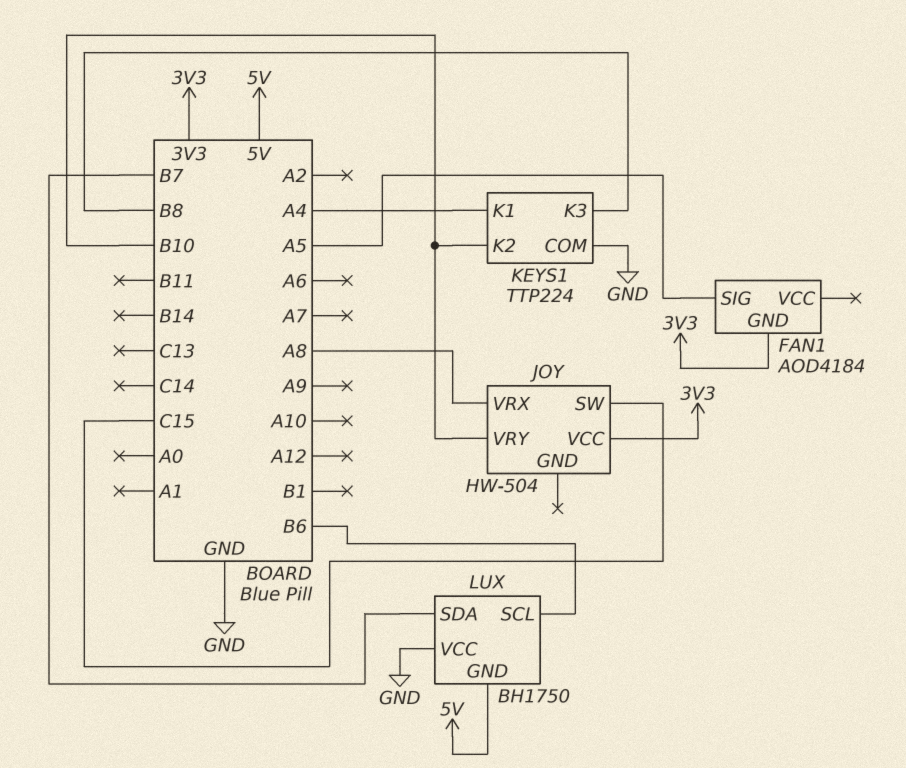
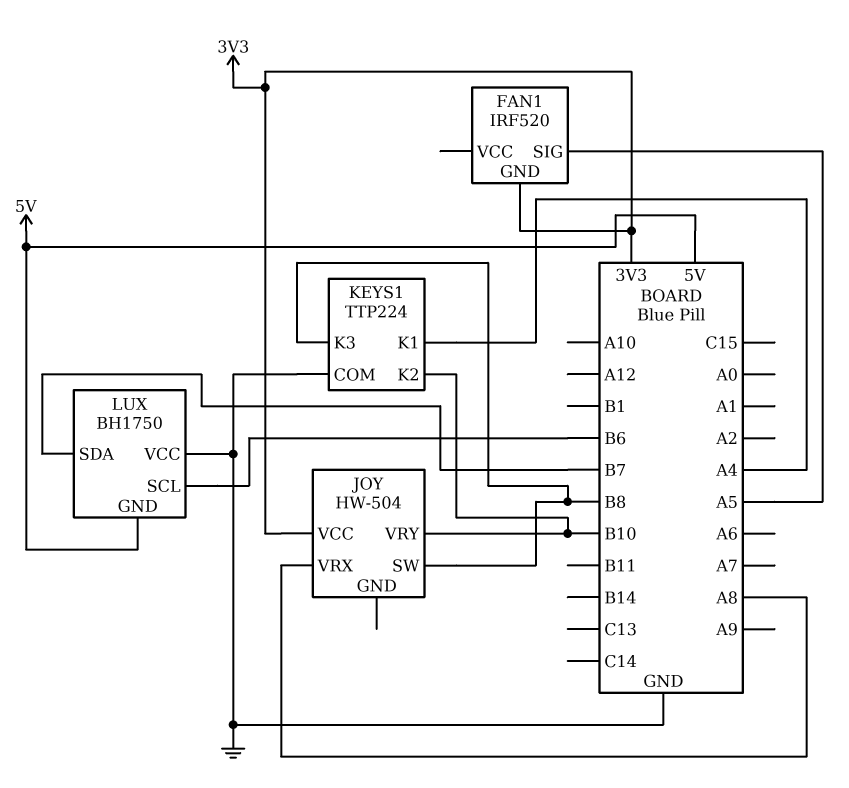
FAN1: AOD4184 -> IRF520
JOY pin SW: C15 -> B8

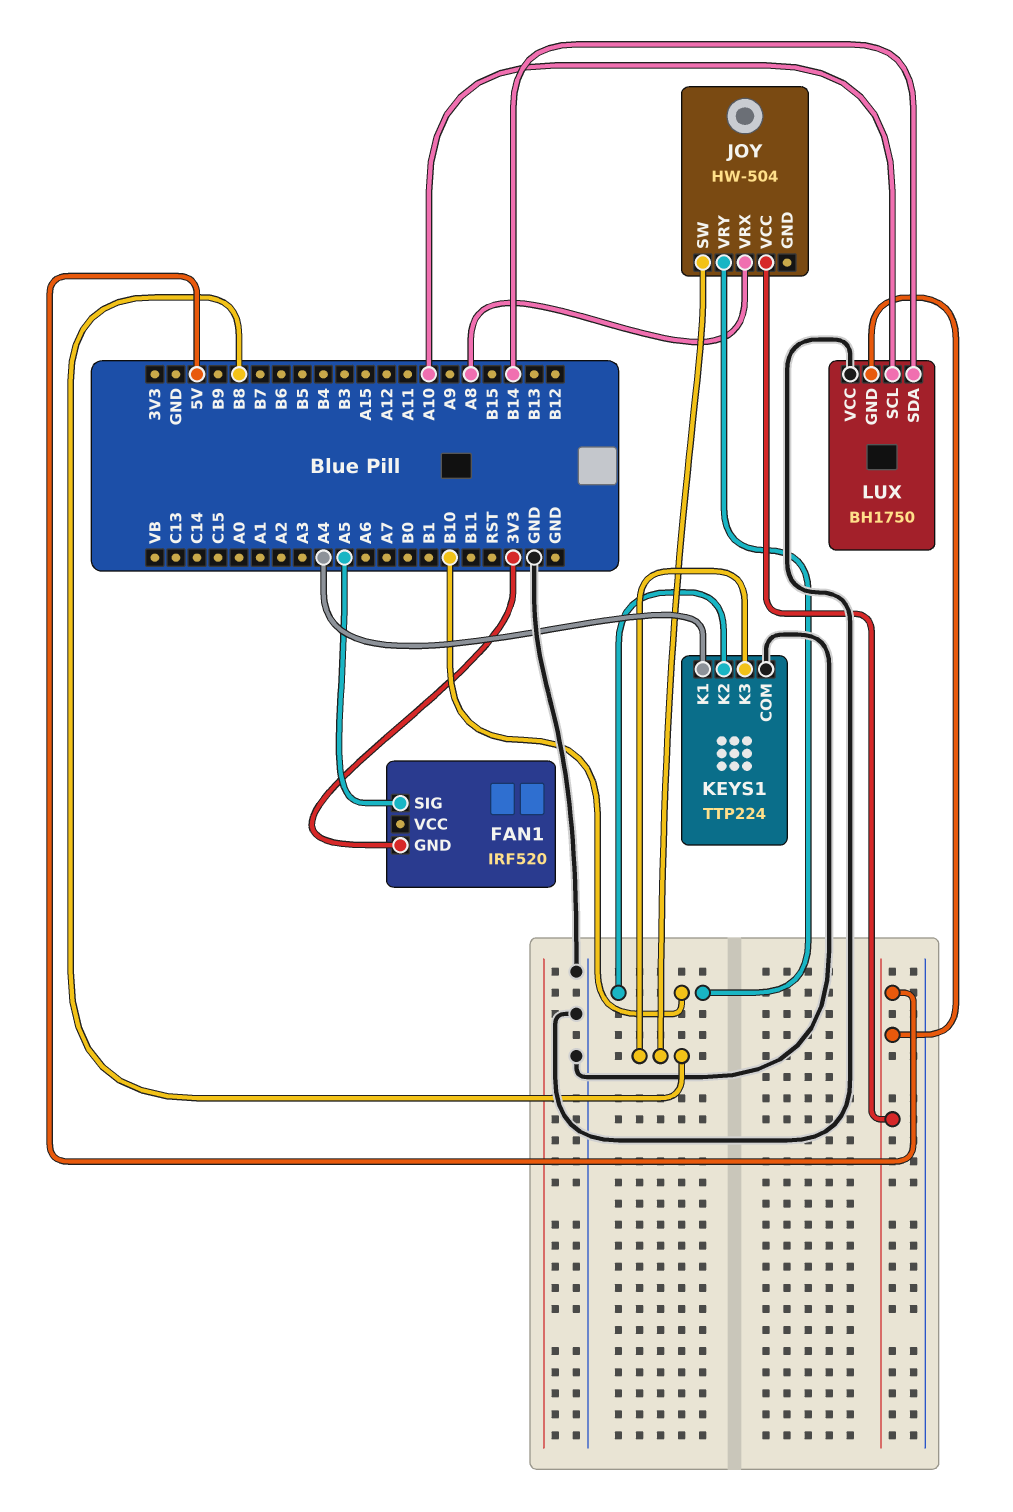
JOY pin VCC: 3V3 -> 5V
LUX pin SCL: B6 -> A10
LUX pin SDA: B7 -> B14

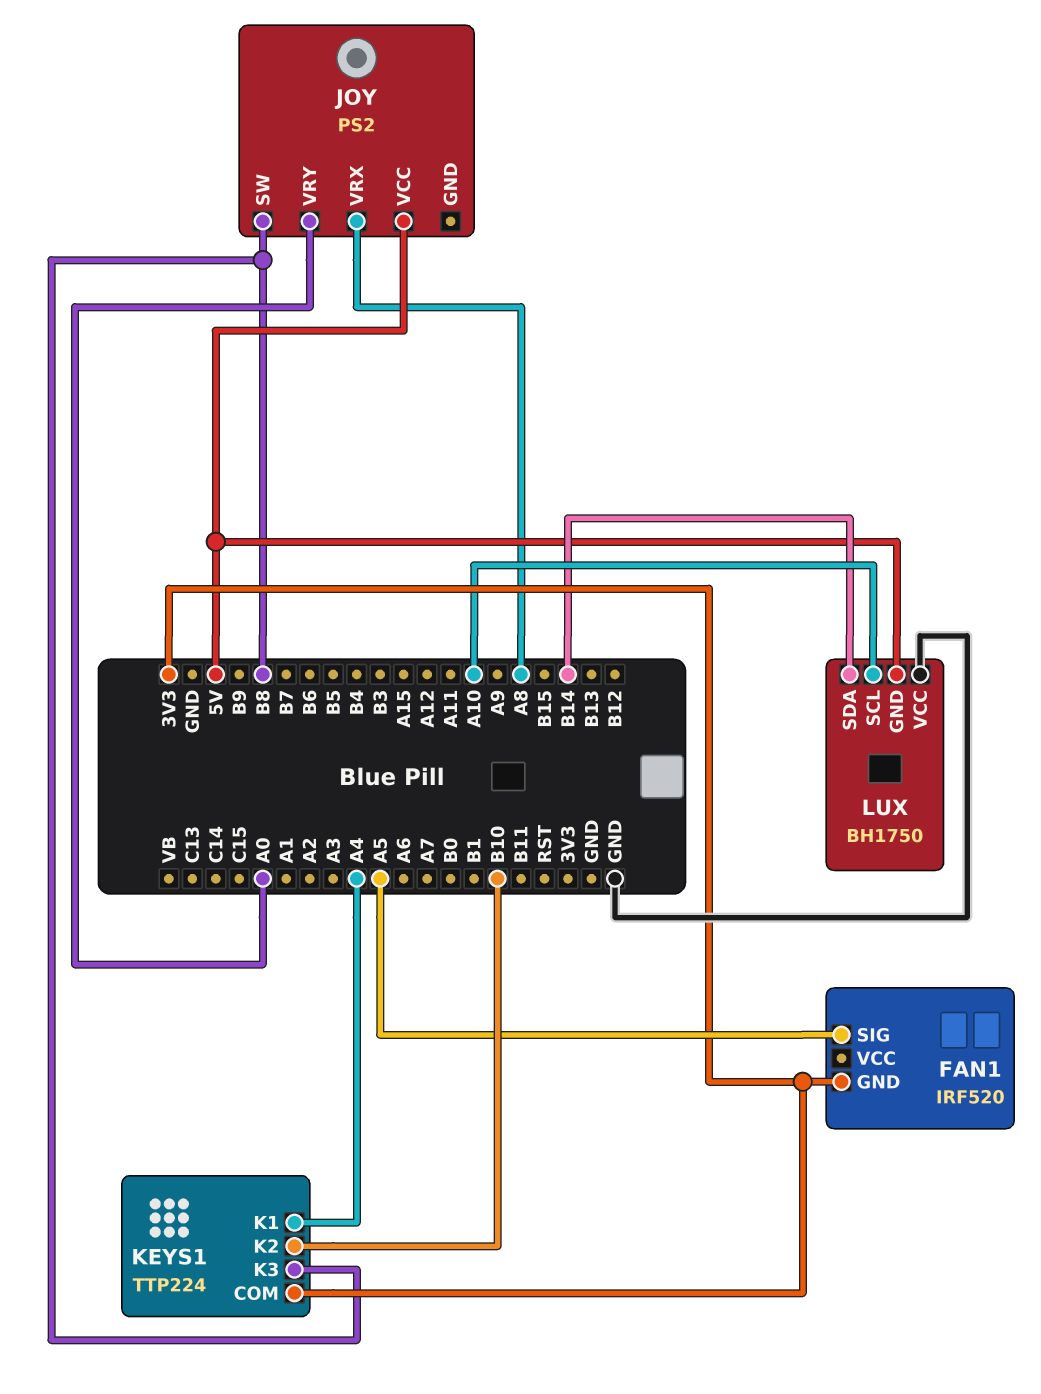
JOY: HW-504 -> PS2
JOY pin VRY: B10 -> A0
KEYS1 pin COM: GND -> 3V3

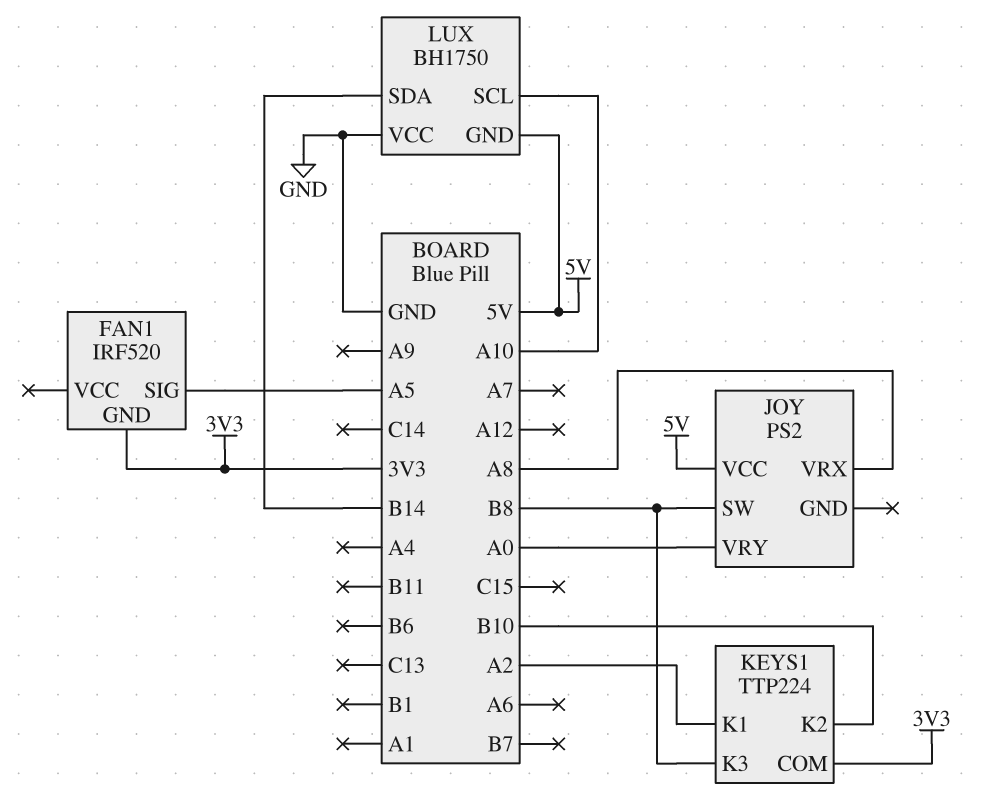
KEYS1 pin K1: A4 -> A2

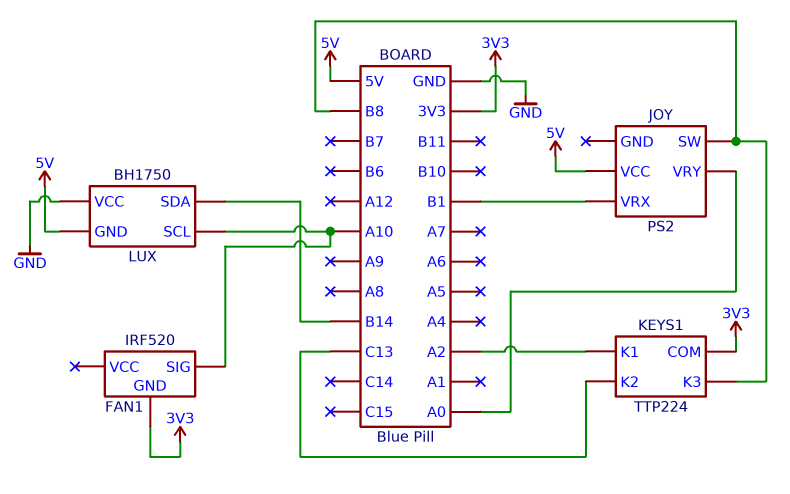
FAN1 pin SIG: A5 -> A10
JOY pin VRX: A8 -> B1
KEYS1 pin K2: B10 -> C13

